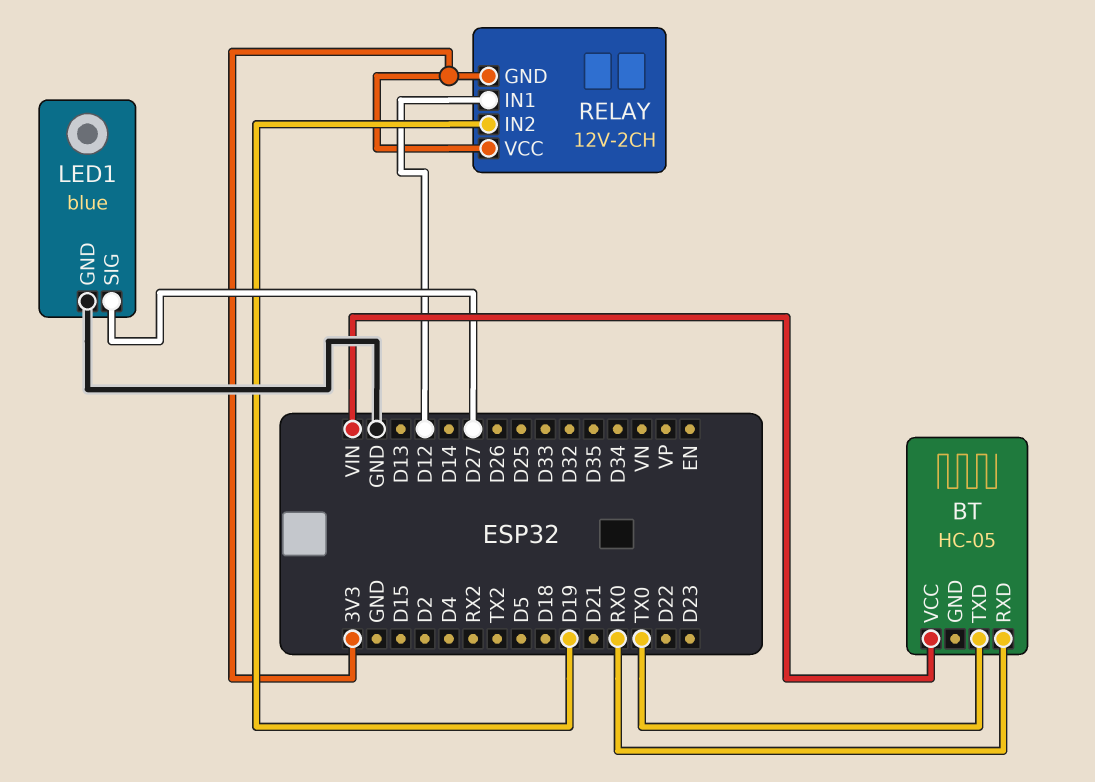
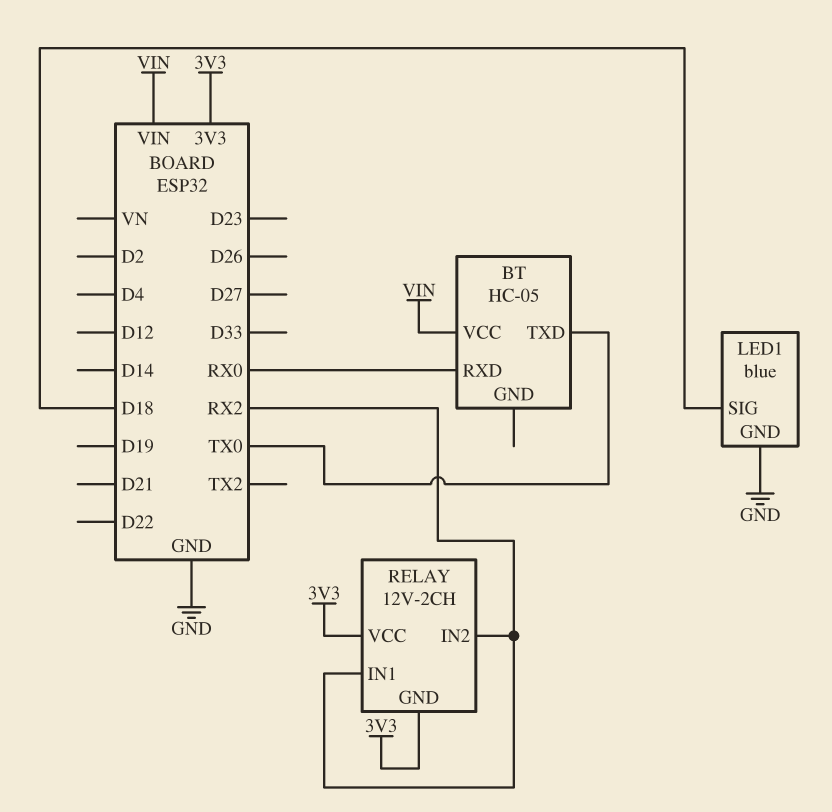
LED1 pin SIG: D27 -> D18
RELAY pin IN1: D12 -> RX2
RELAY pin IN2: D19 -> RX2

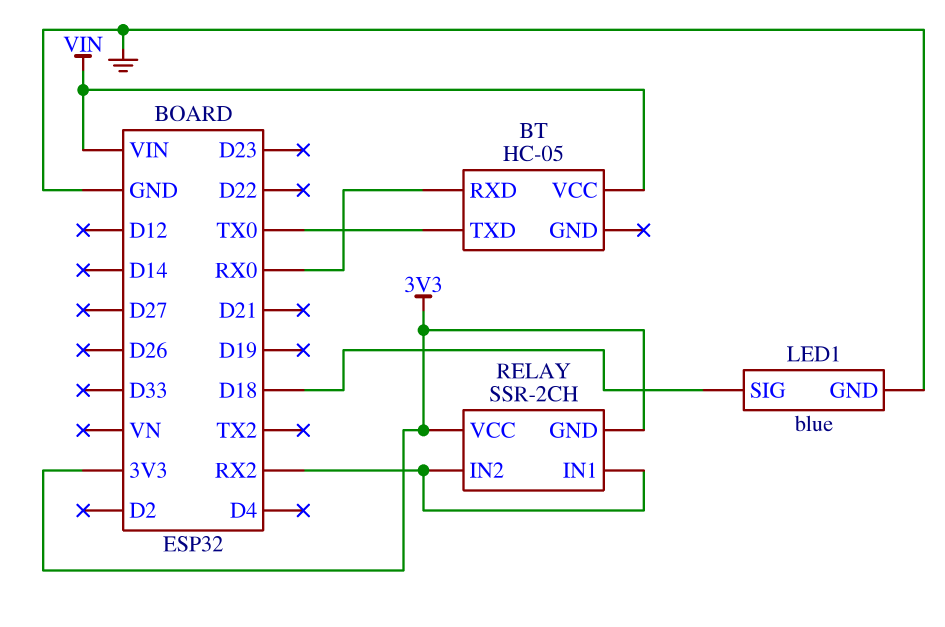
RELAY: 12V-2CH -> SSR-2CH

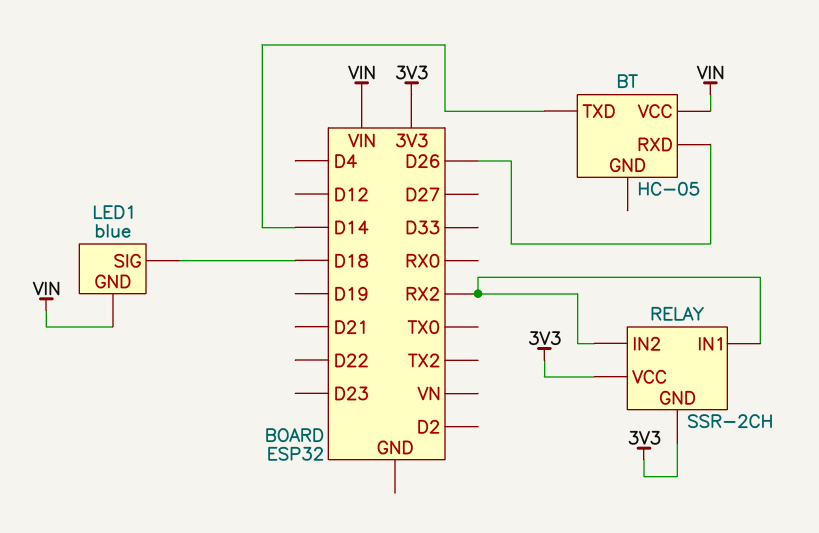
BT pin RXD: RX0 -> D26
BT pin TXD: TX0 -> D14
LED1 pin GND: GND -> VIN

